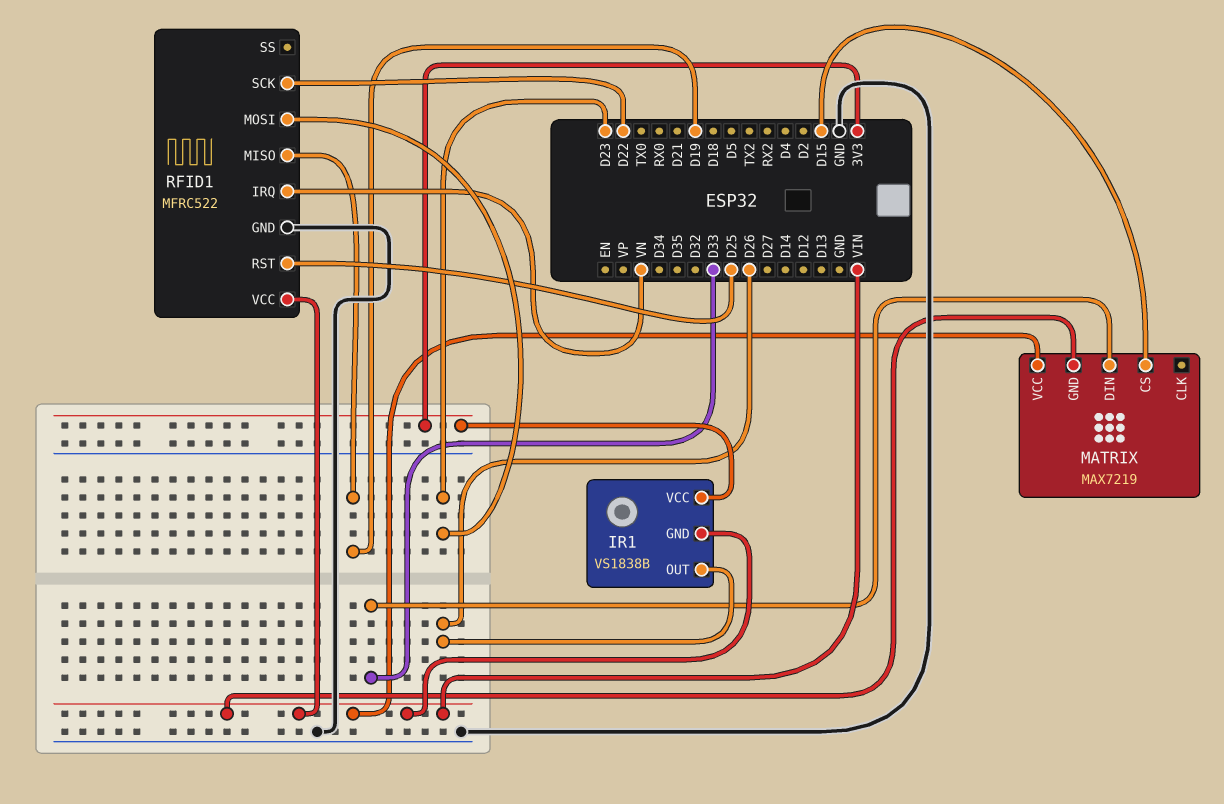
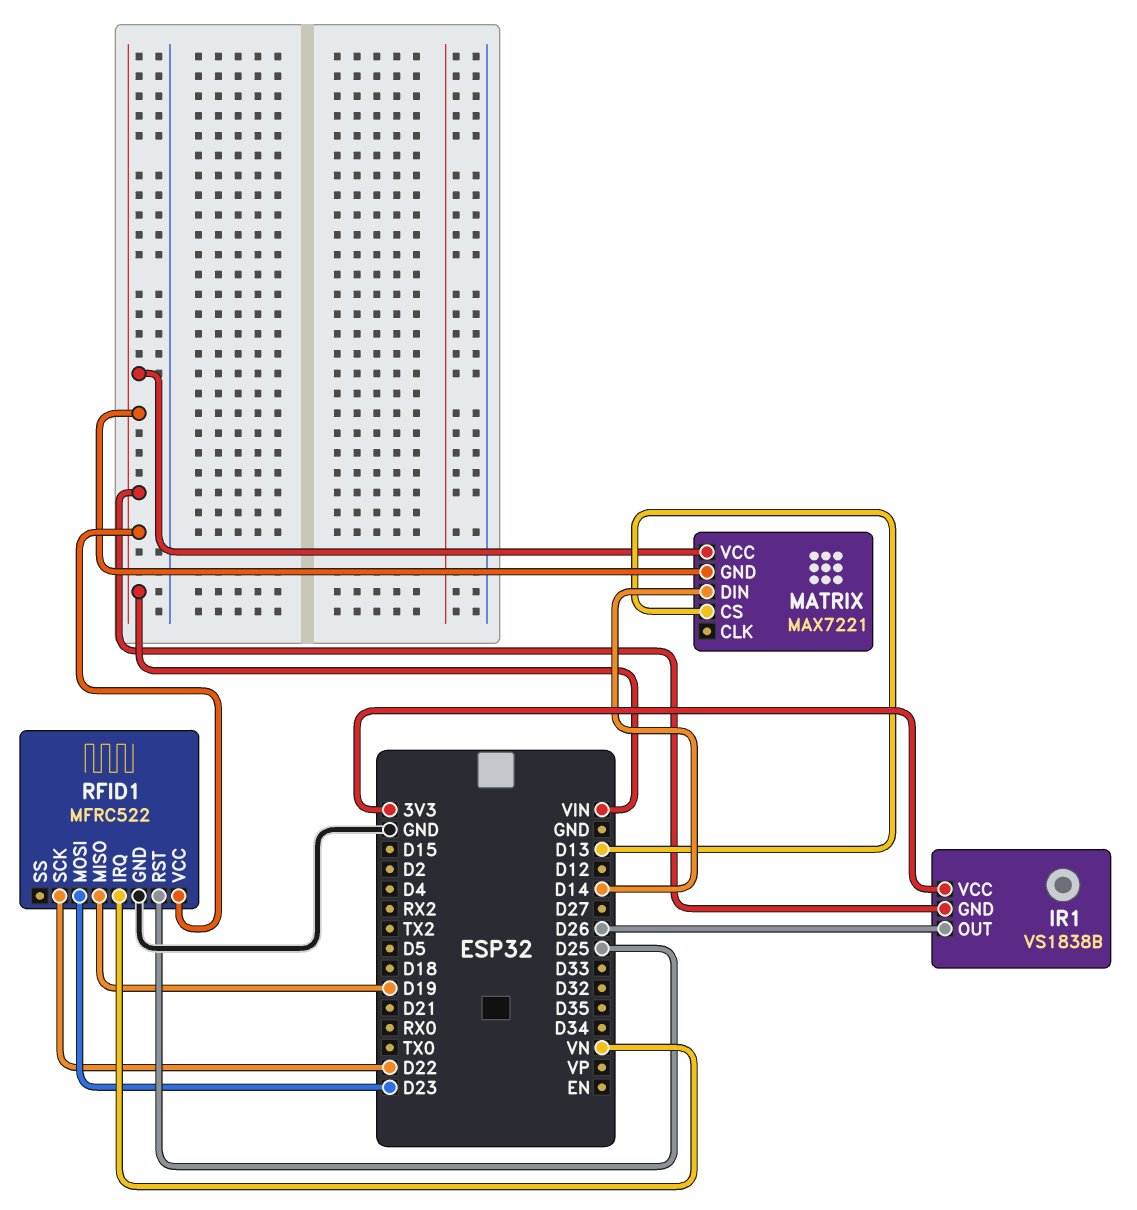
MATRIX: MAX7219 -> MAX7221
MATRIX pin CS: D15 -> D13
MATRIX pin DIN: D33 -> D14

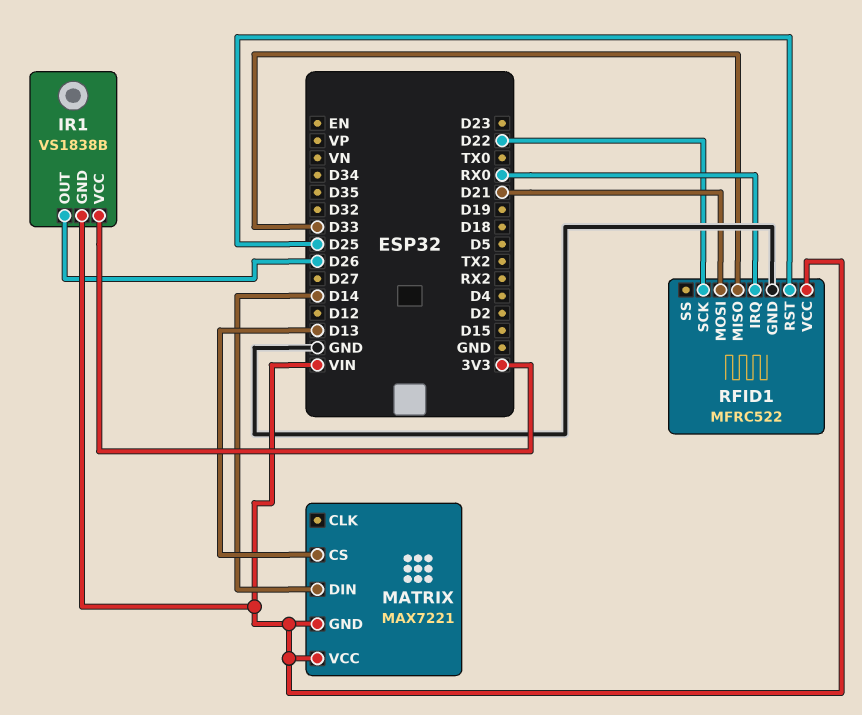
RFID1 pin IRQ: VN -> RX0
RFID1 pin MISO: D19 -> D33
RFID1 pin MOSI: D23 -> D21

